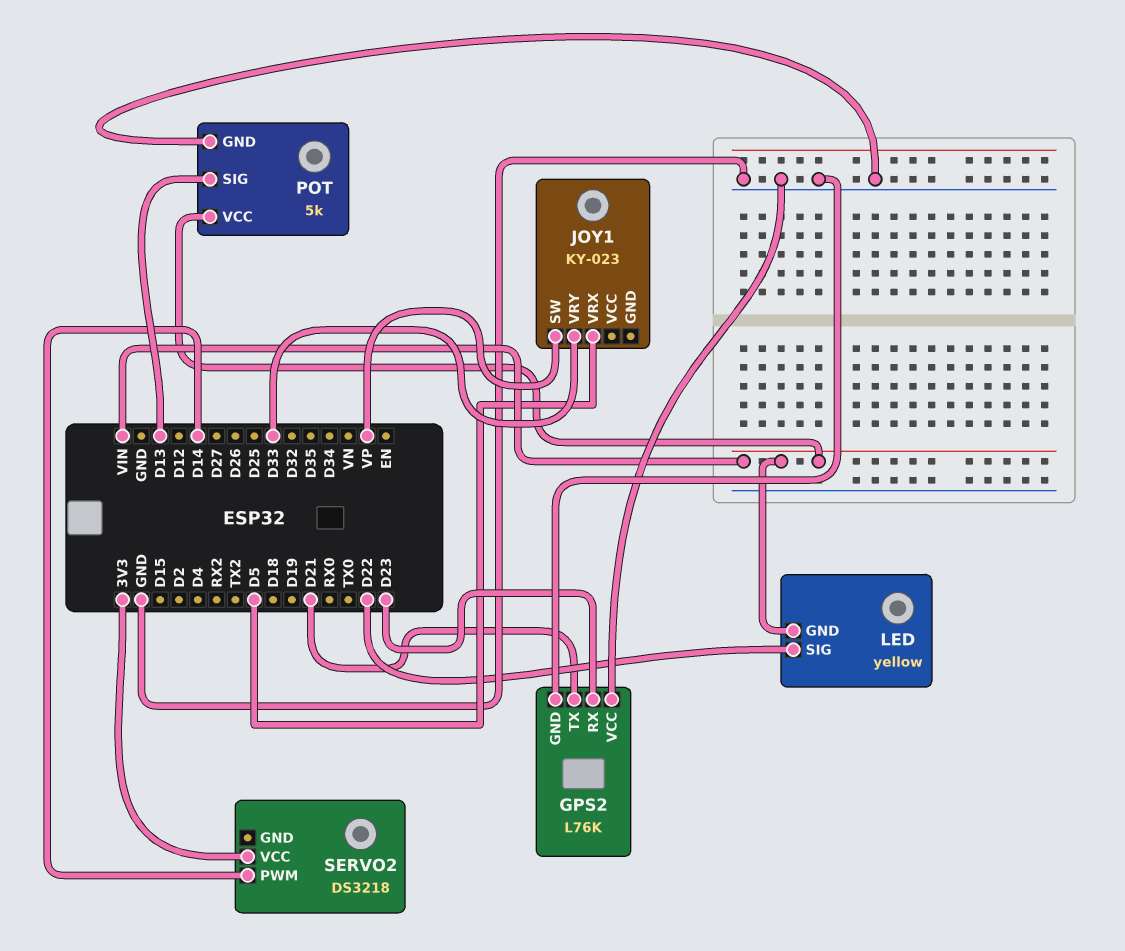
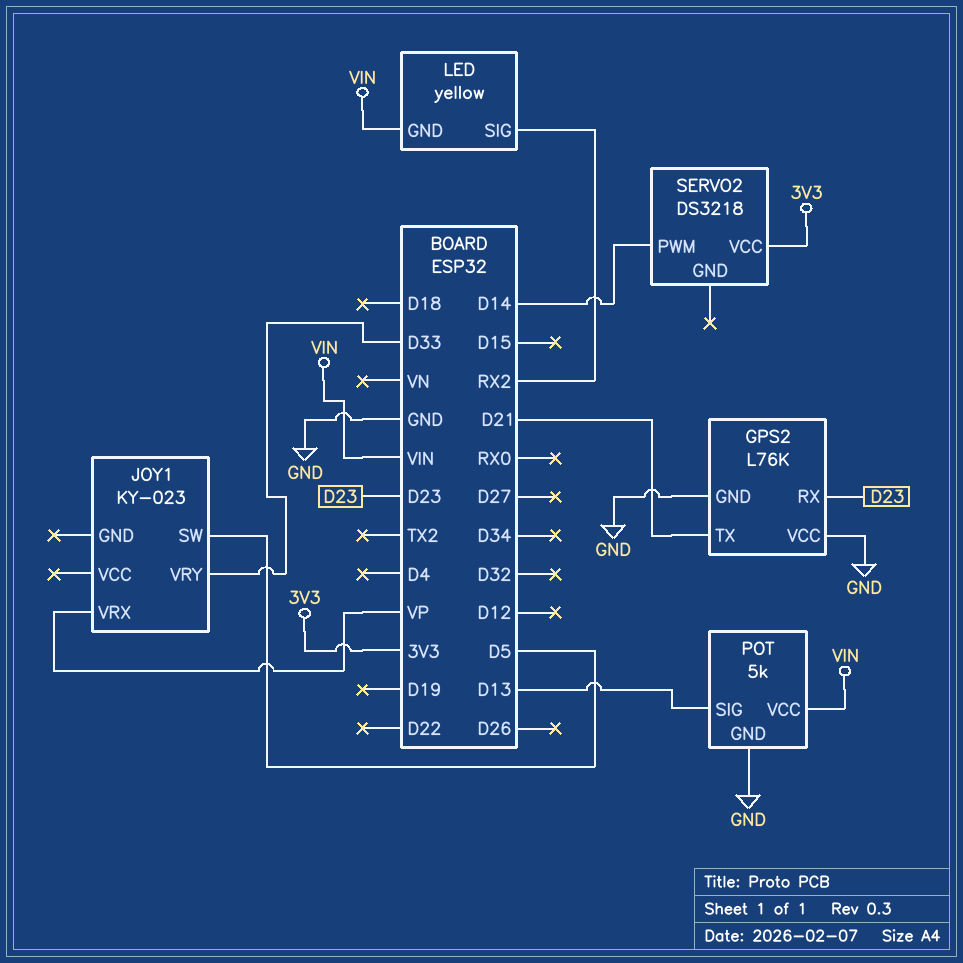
JOY1 pin SW: VP -> D5
JOY1 pin VRX: D5 -> VP
LED pin SIG: D22 -> RX2

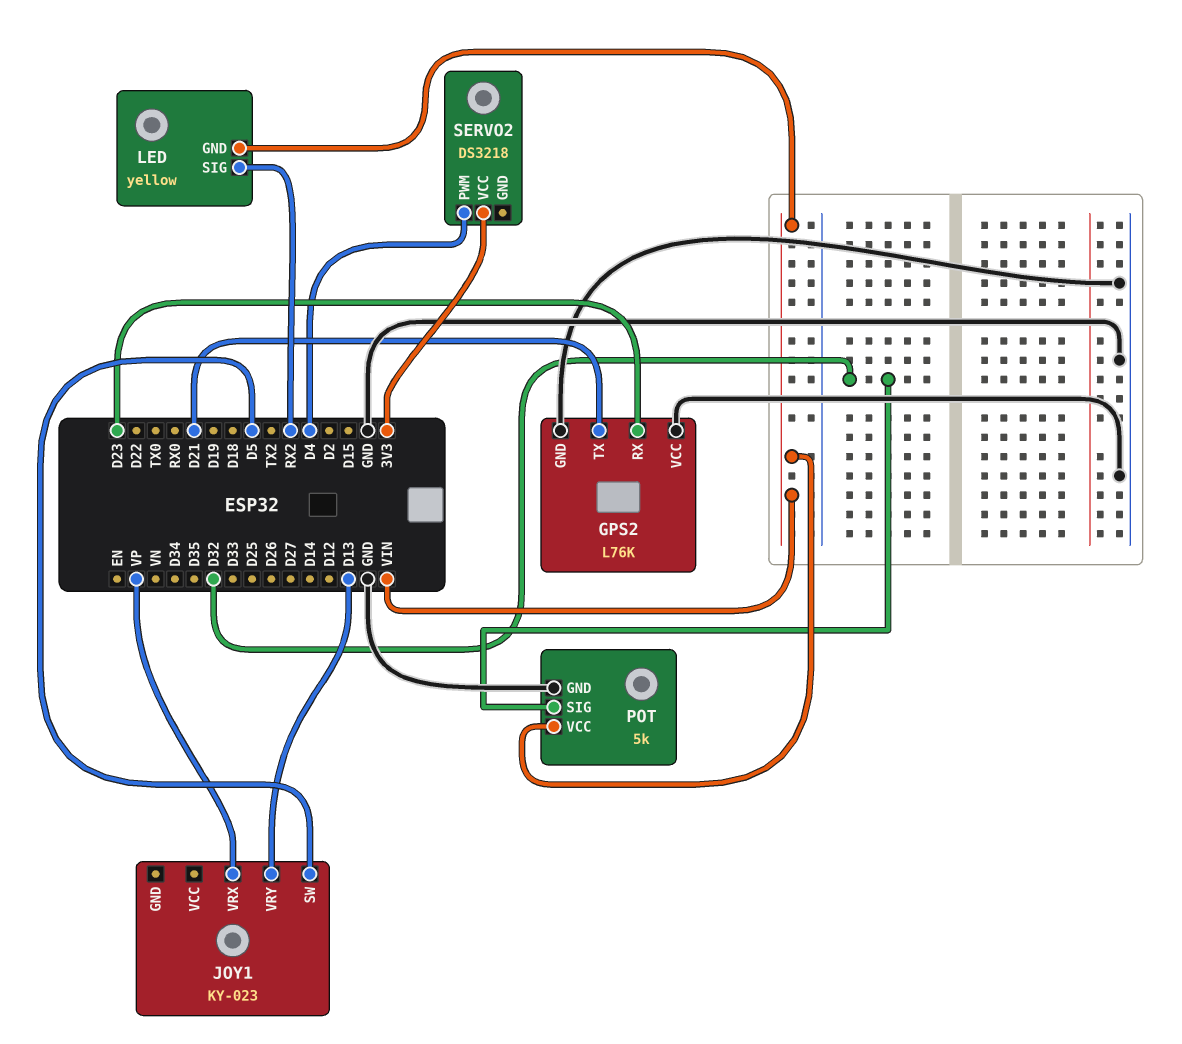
JOY1 pin VRY: D33 -> D13
POT pin SIG: D13 -> D32
SERVO2 pin PWM: D14 -> D4

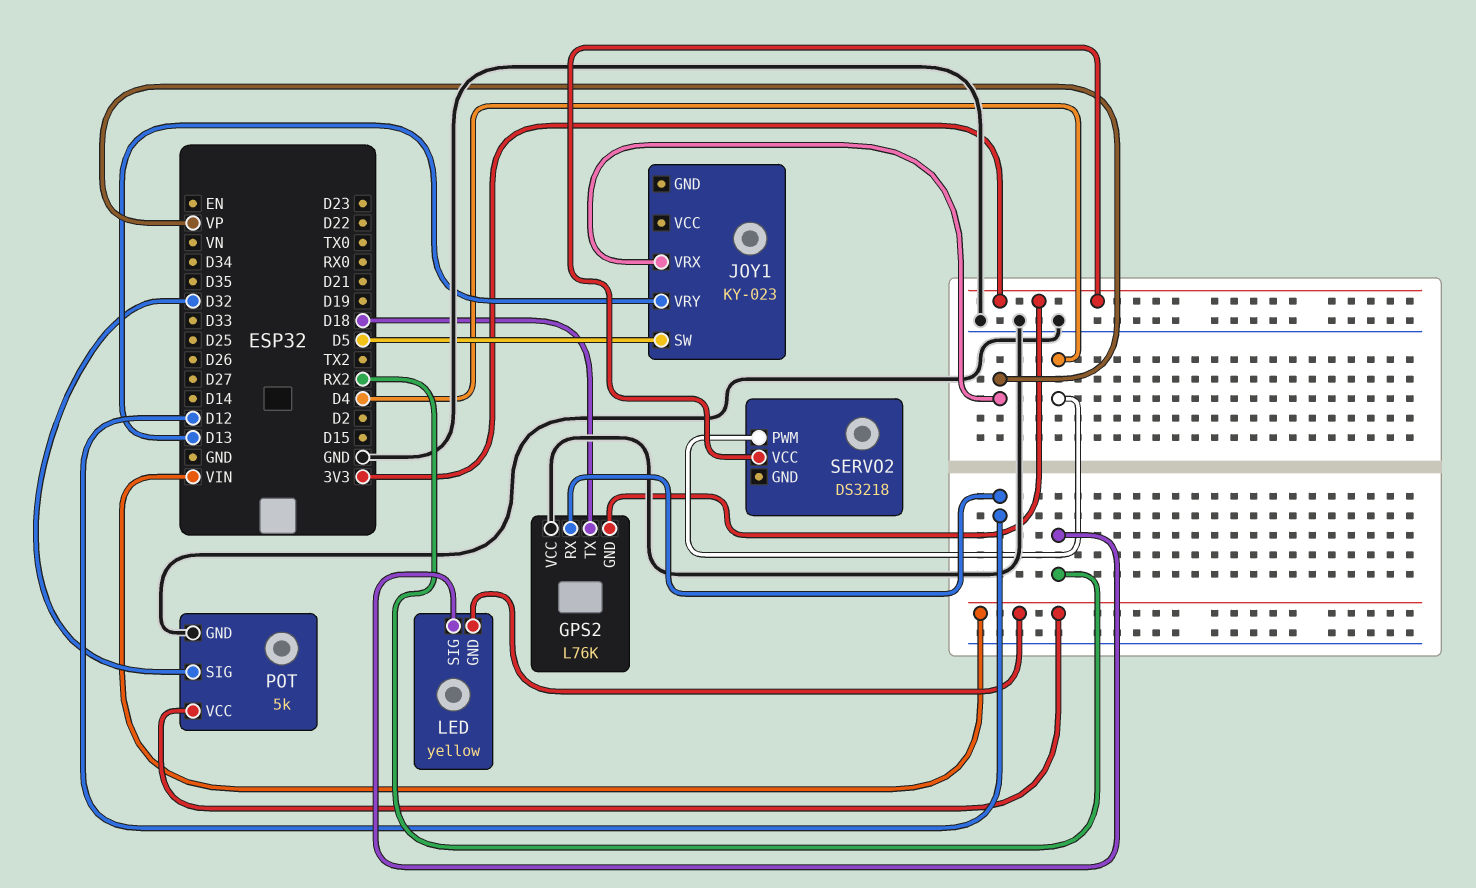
GPS2 pin GND: GND -> 3V3
GPS2 pin RX: D23 -> D12
GPS2 pin TX: D21 -> D18

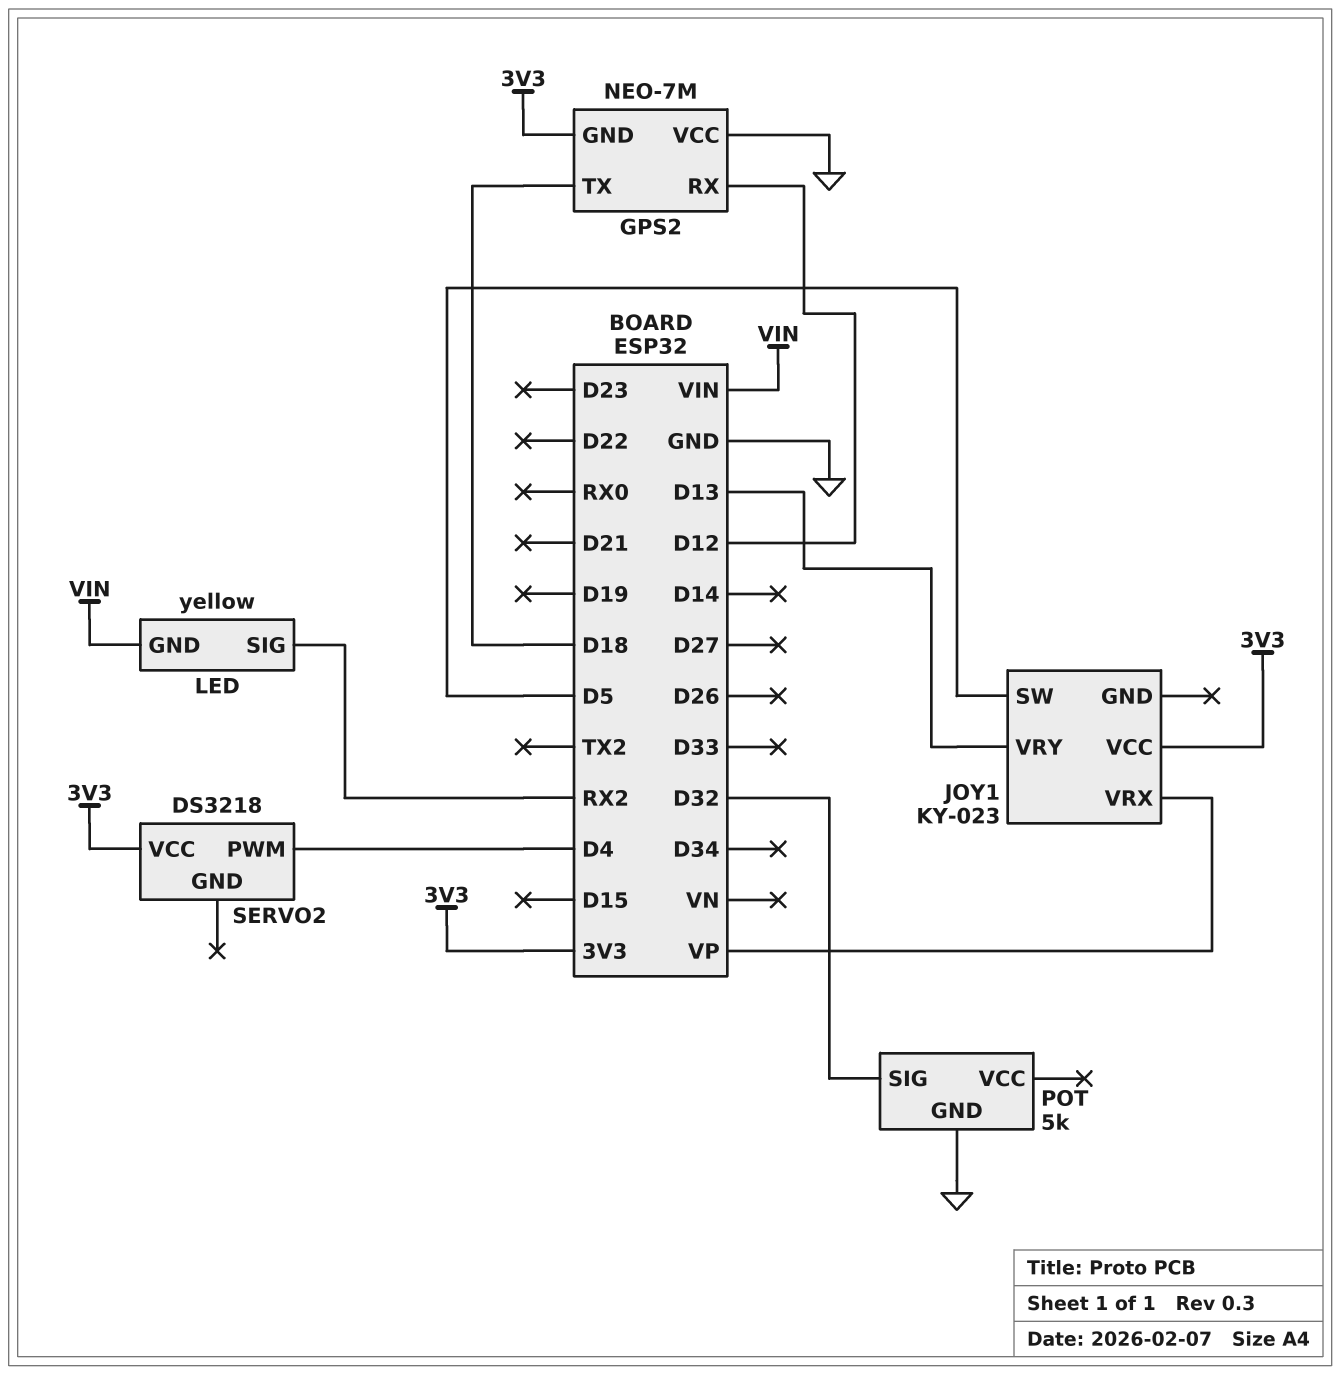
GPS2: L76K -> NEO-7M
JOY1 pin VCC: none -> 3V3
POT pin VCC: VIN -> none

